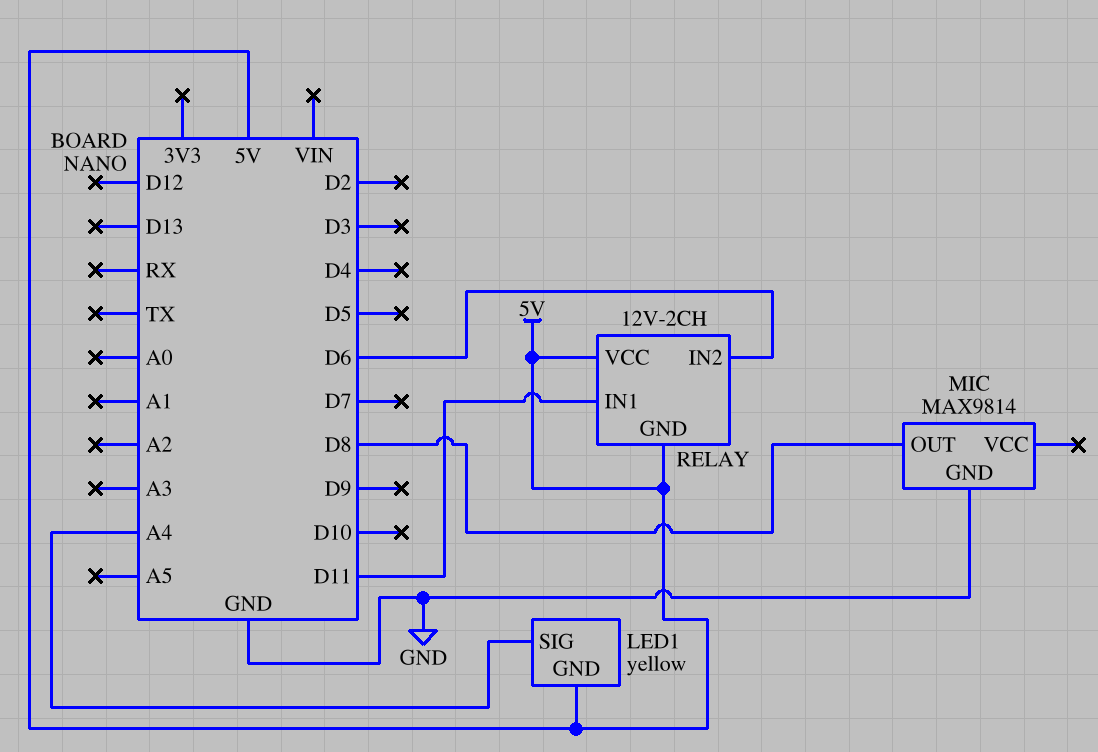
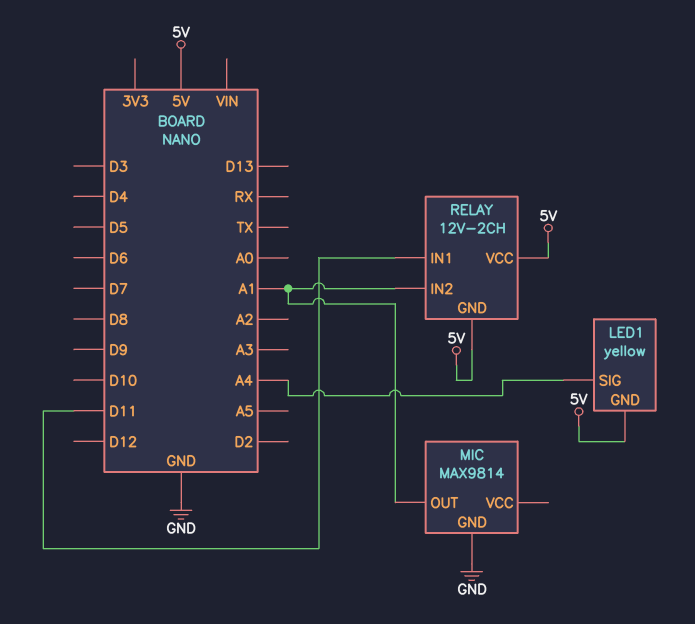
MIC pin OUT: D8 -> A1
RELAY pin IN2: D6 -> A1

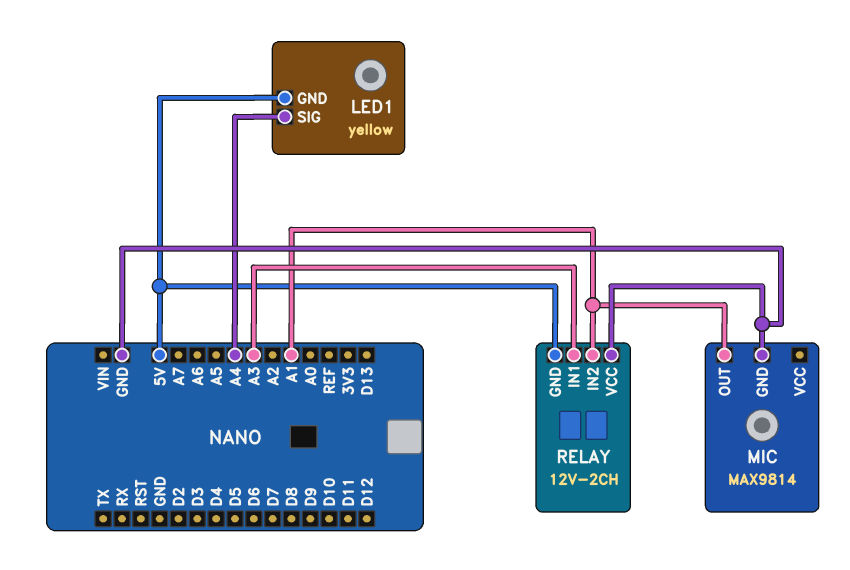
RELAY pin IN1: D11 -> A3
RELAY pin VCC: 5V -> GND

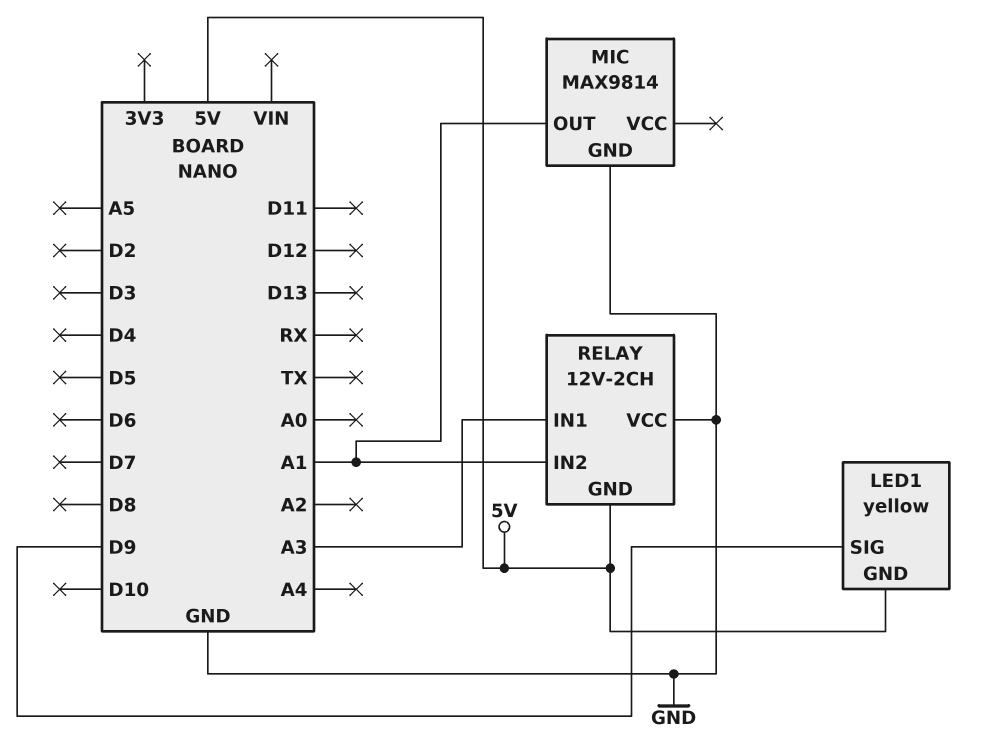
LED1 pin SIG: A4 -> D9

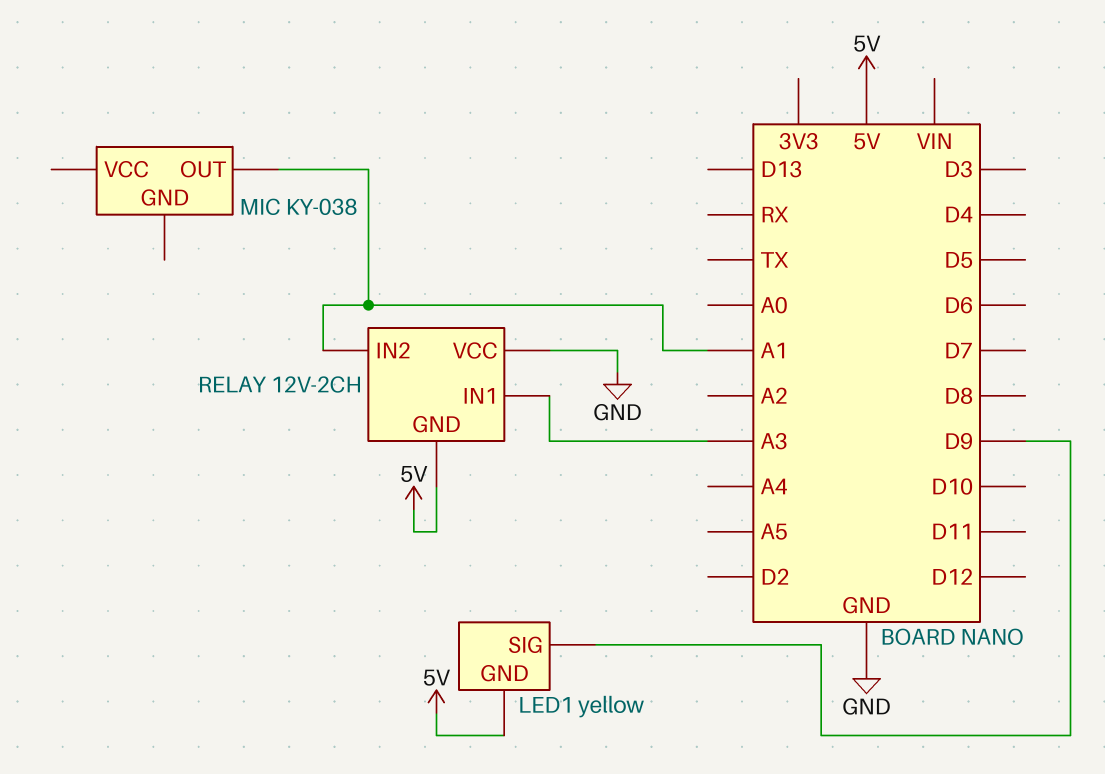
MIC: MAX9814 -> KY-038
MIC pin GND: GND -> none

